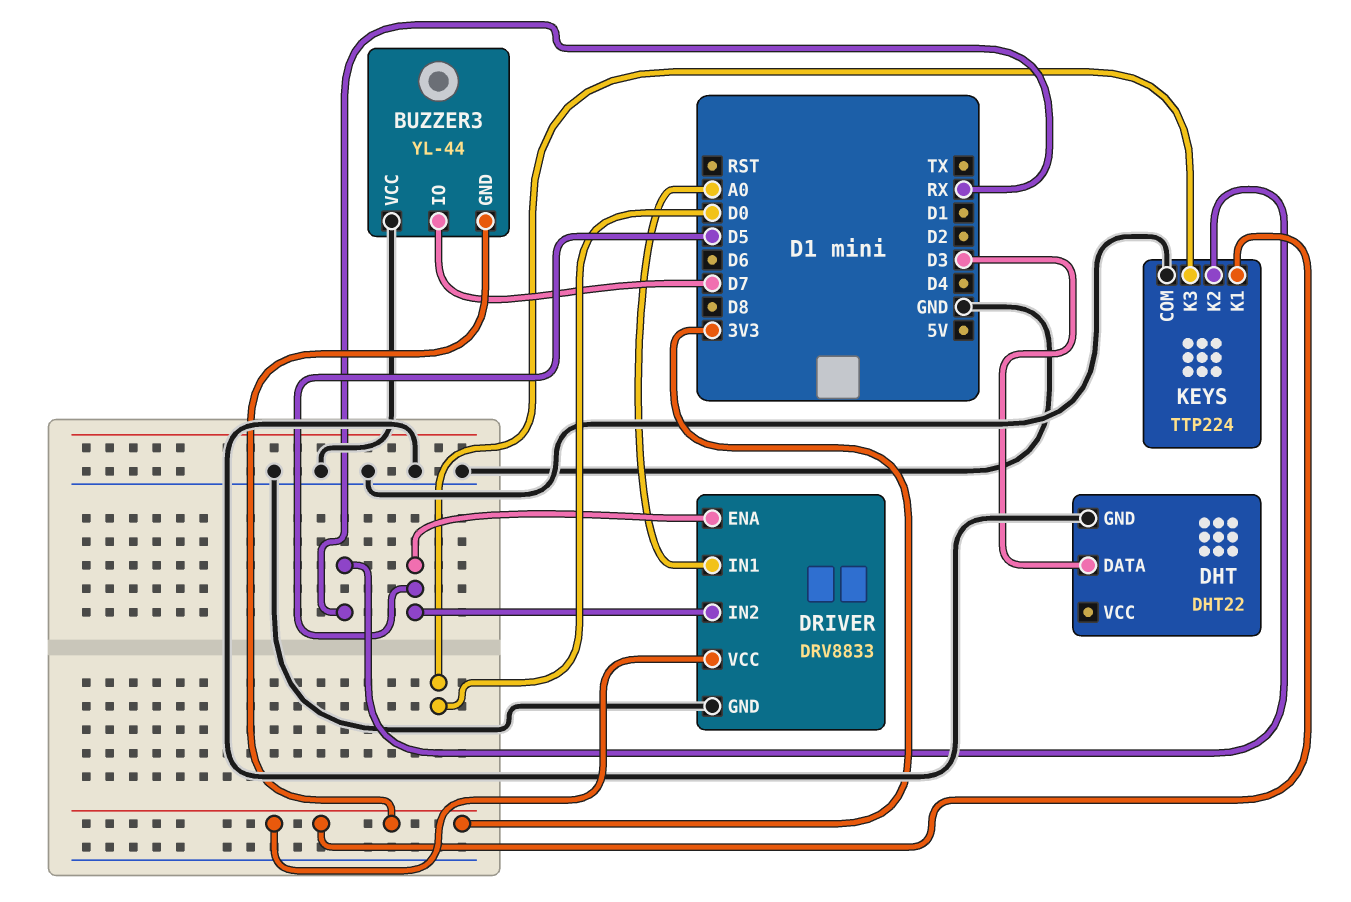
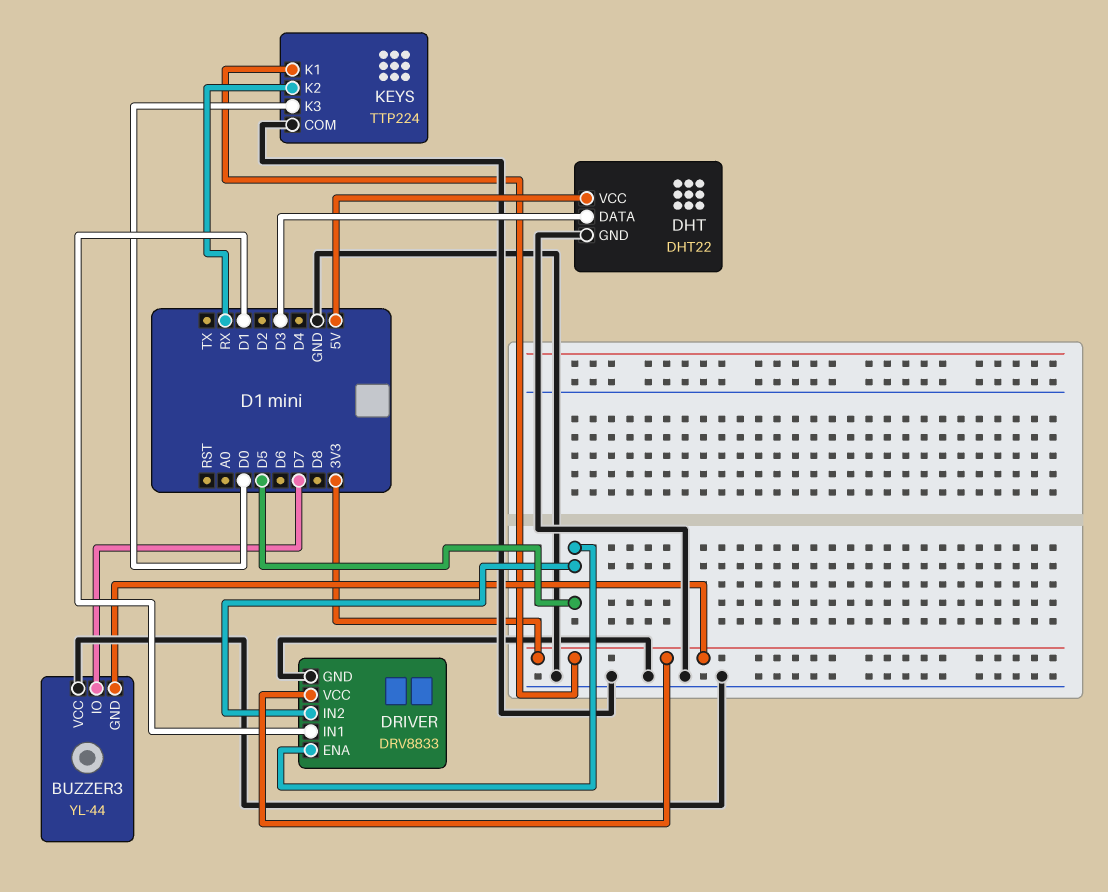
DHT pin VCC: none -> 5V
DRIVER pin IN1: A0 -> D1

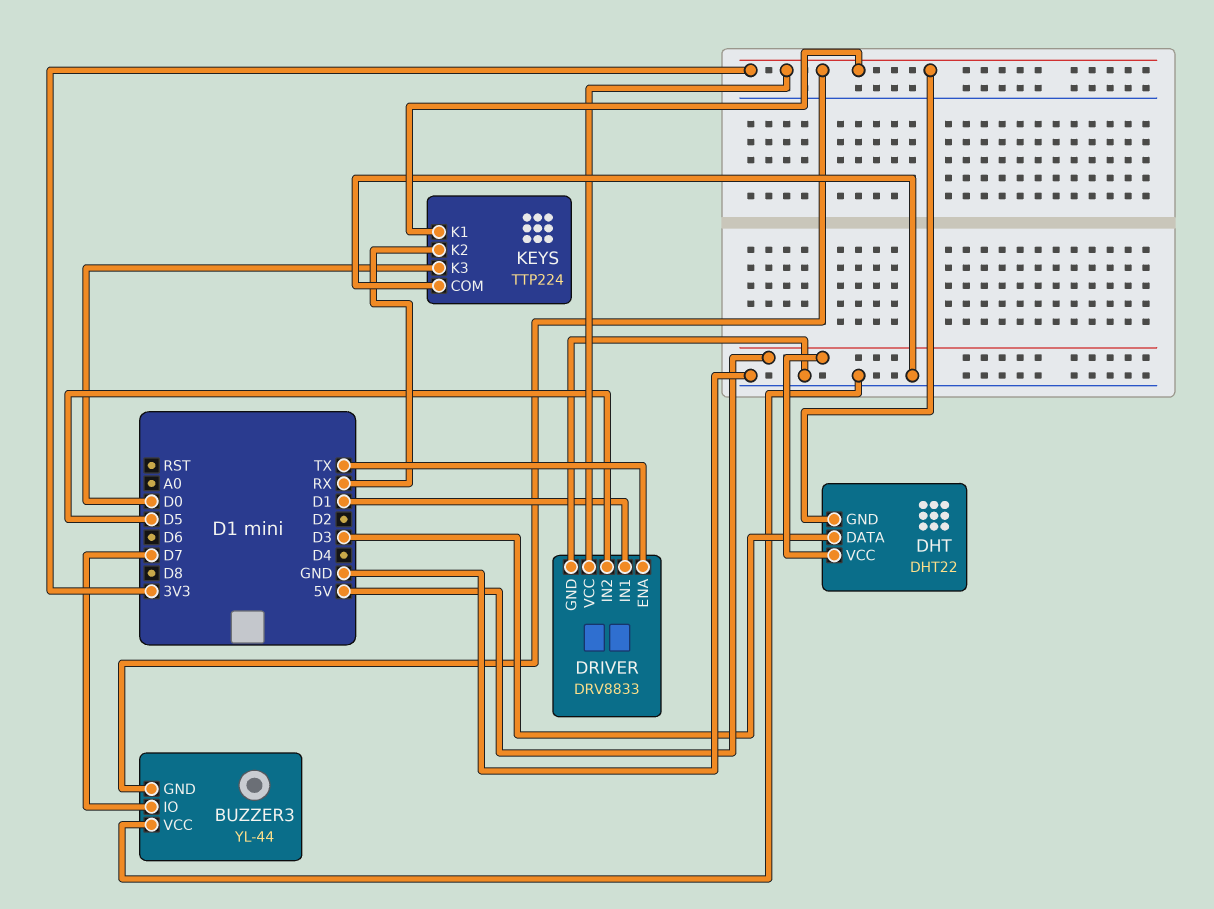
DHT pin GND: GND -> 3V3
DRIVER pin ENA: D5 -> TX

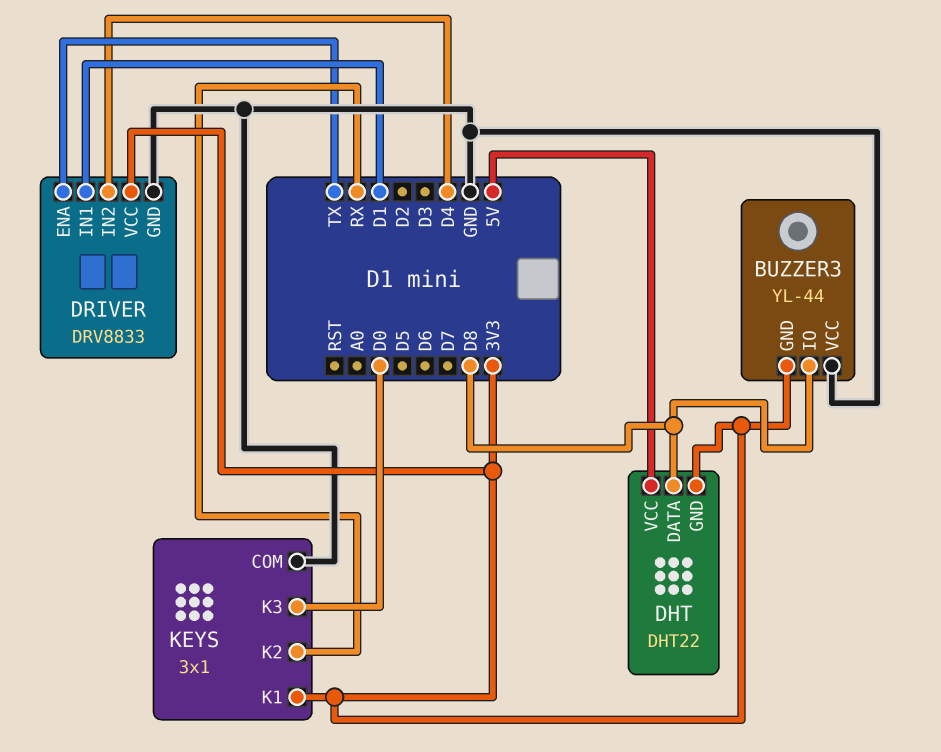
BUZZER3 pin IO: D7 -> D8
DHT pin DATA: D3 -> D8
DRIVER pin IN2: D5 -> D4
KEYS: TTP224 -> 3x1

